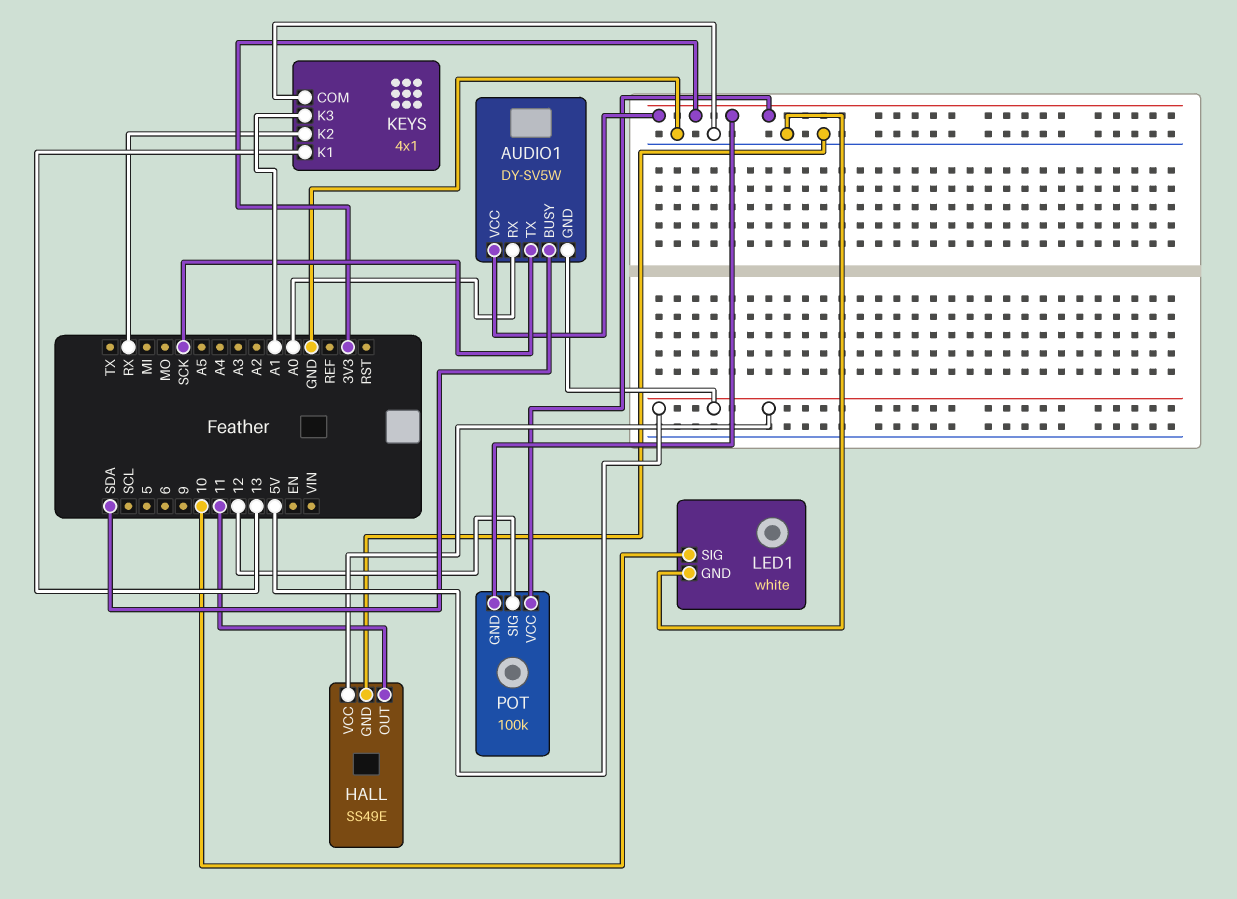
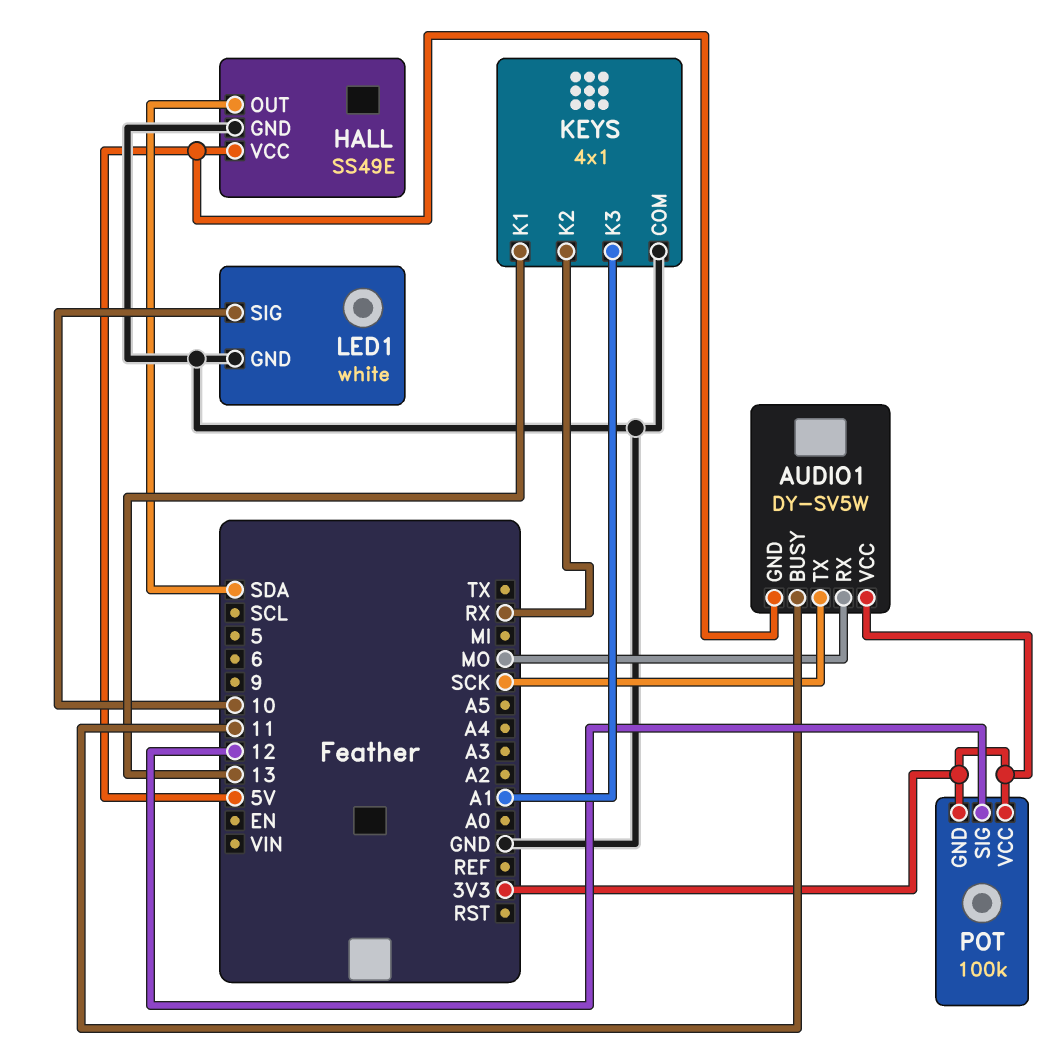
AUDIO1 pin BUSY: SDA -> 11
AUDIO1 pin RX: A0 -> MO
HALL pin OUT: 11 -> SDA

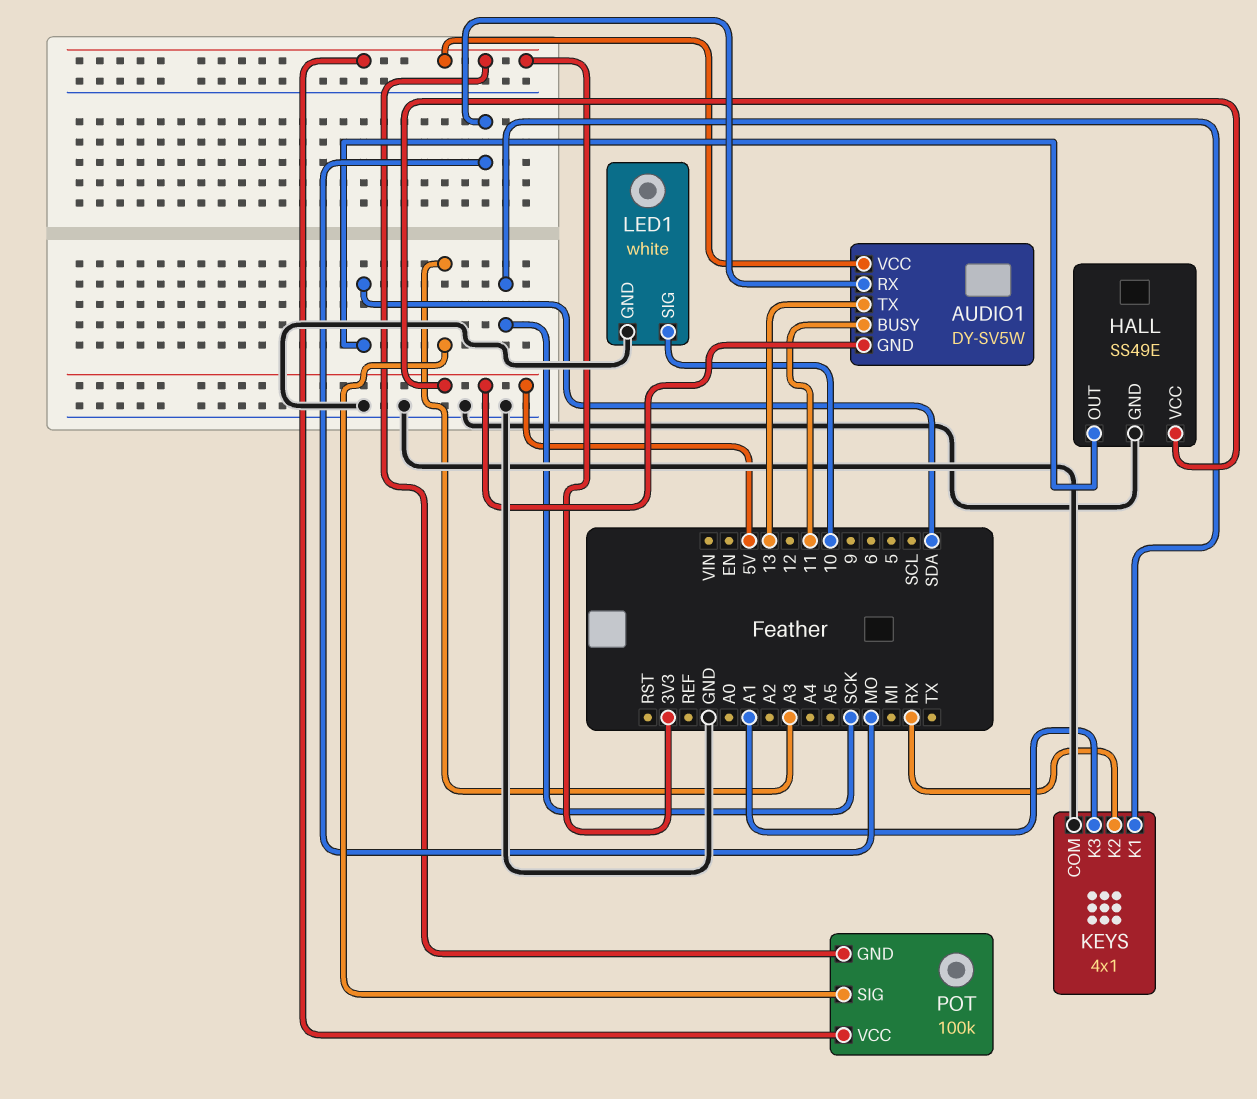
AUDIO1 pin TX: SCK -> 13
KEYS pin K1: 13 -> SCK
POT pin SIG: 12 -> A3

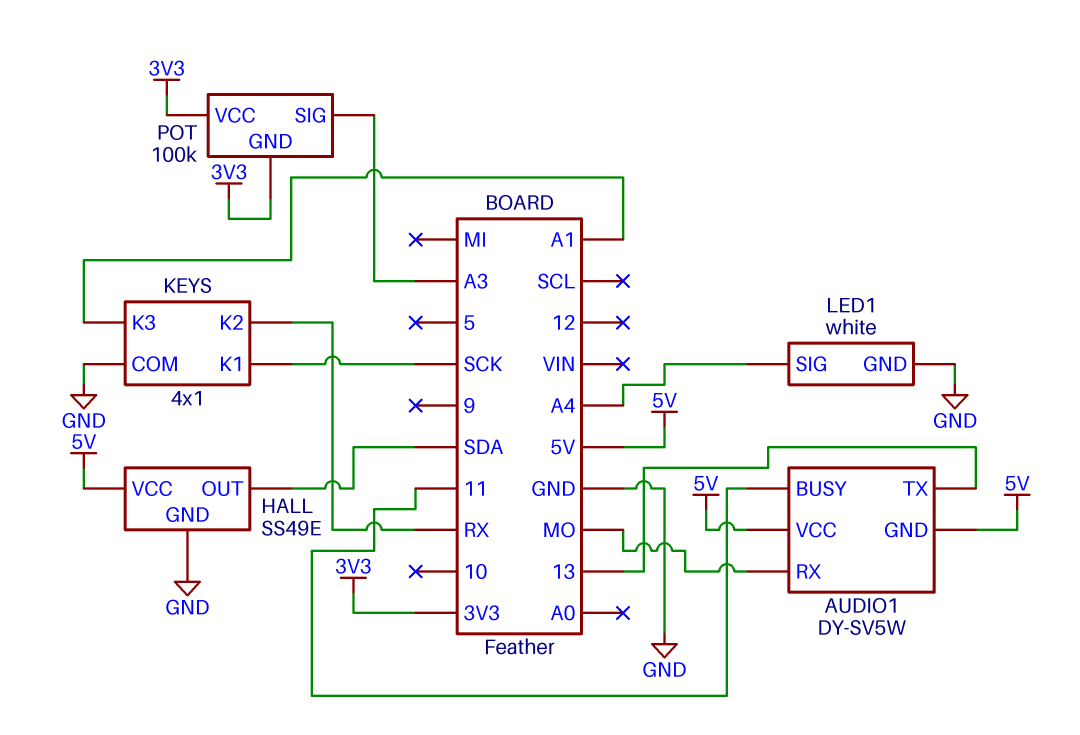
AUDIO1 pin VCC: 3V3 -> 5V
LED1 pin SIG: 10 -> A4

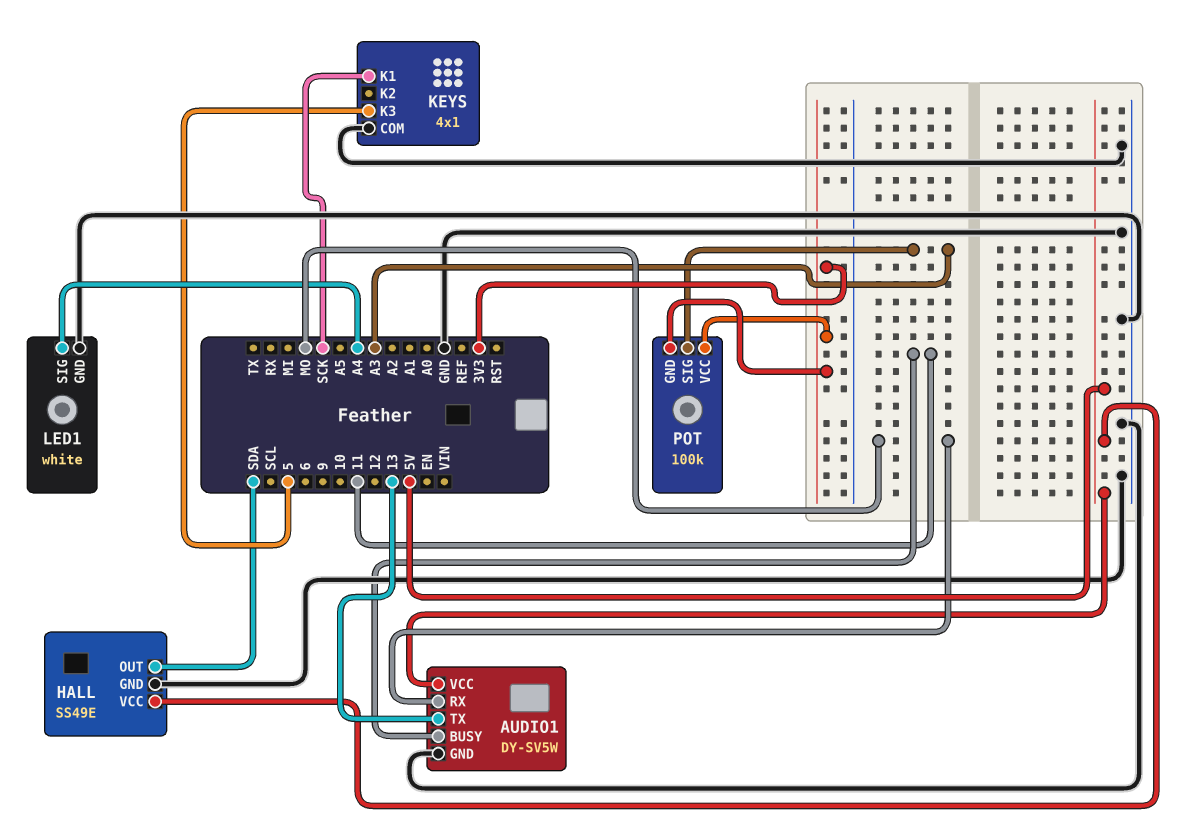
AUDIO1 pin GND: 5V -> GND
KEYS pin K2: RX -> none
KEYS pin K3: A1 -> 5

